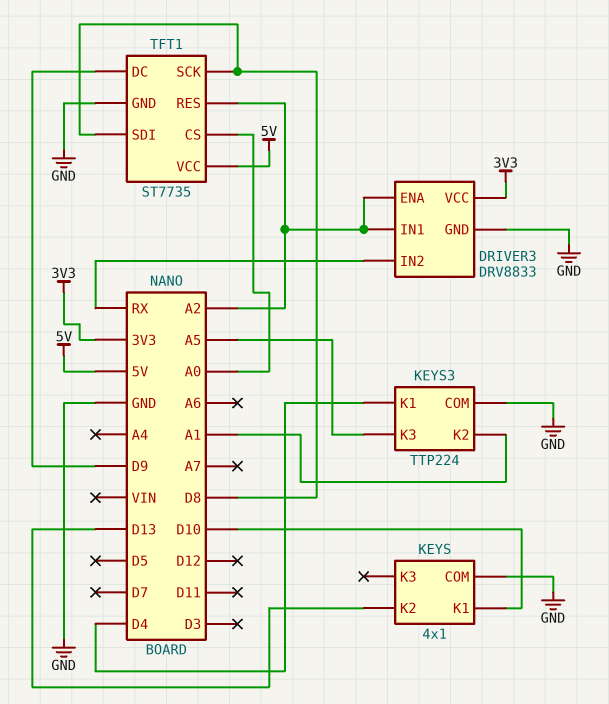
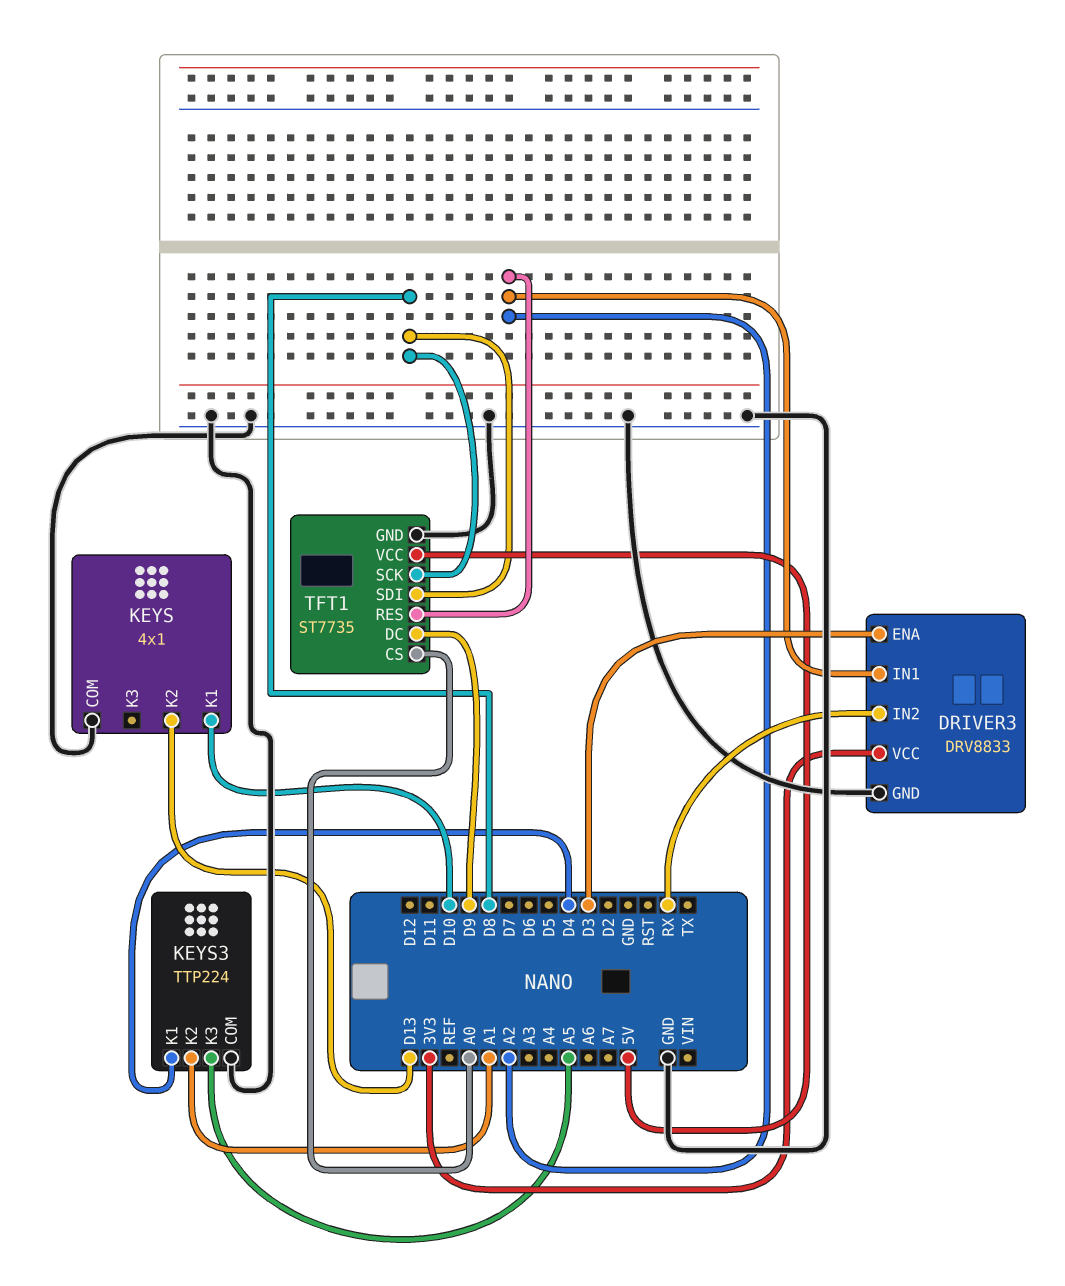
DRIVER3 pin ENA: A2 -> D3

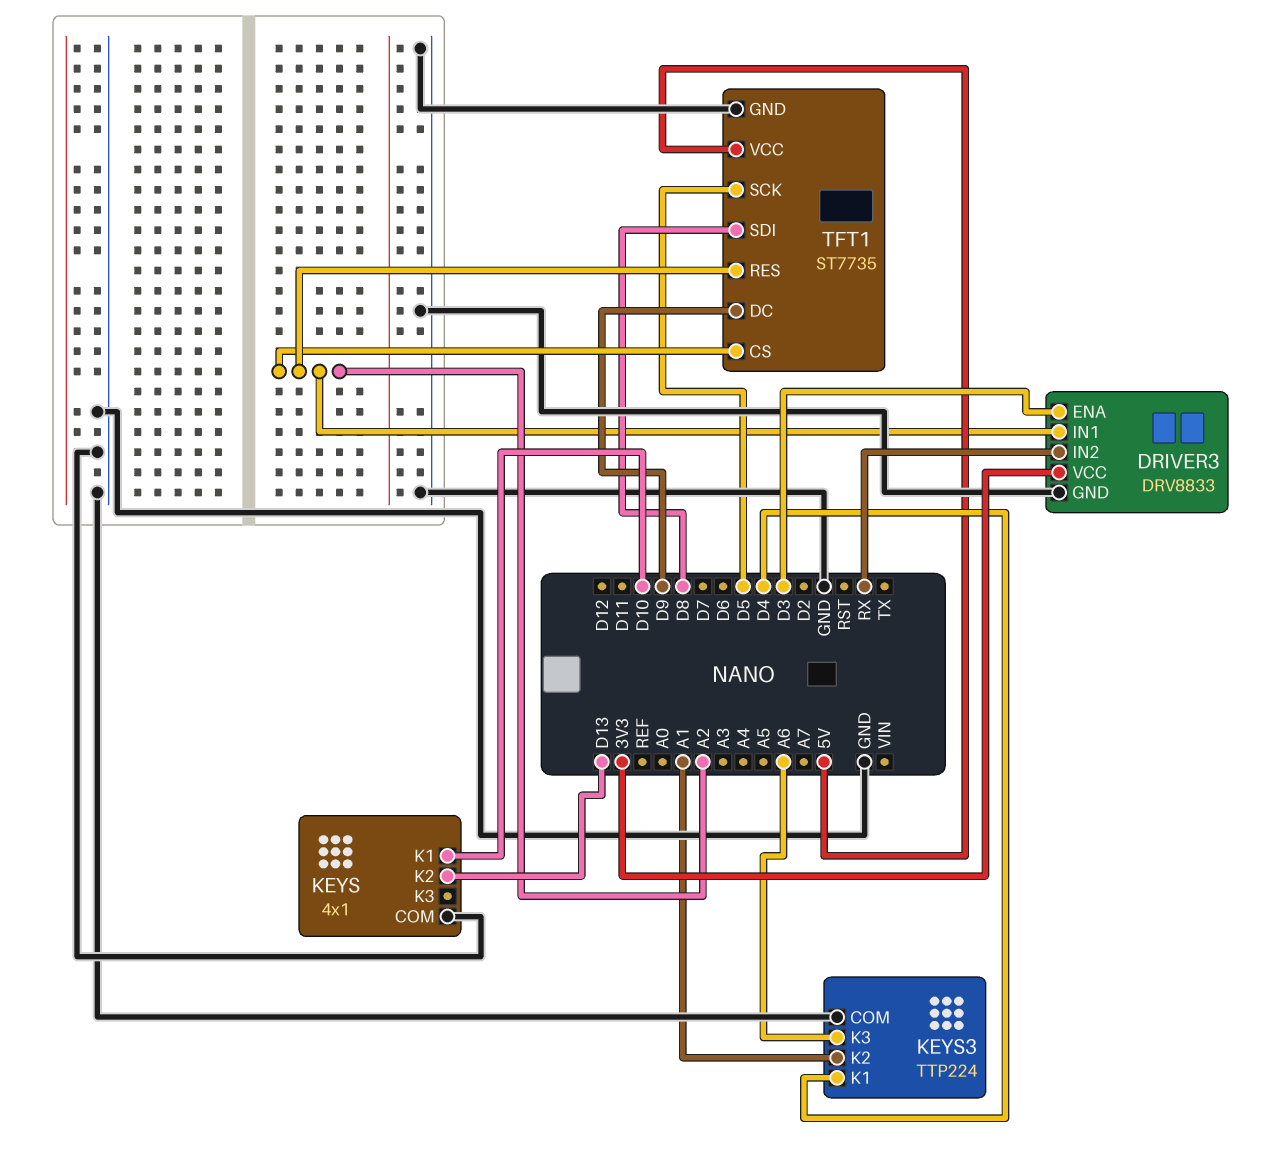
KEYS3 pin K3: A5 -> A6
TFT1 pin CS: A0 -> A2
TFT1 pin SCK: D8 -> D5

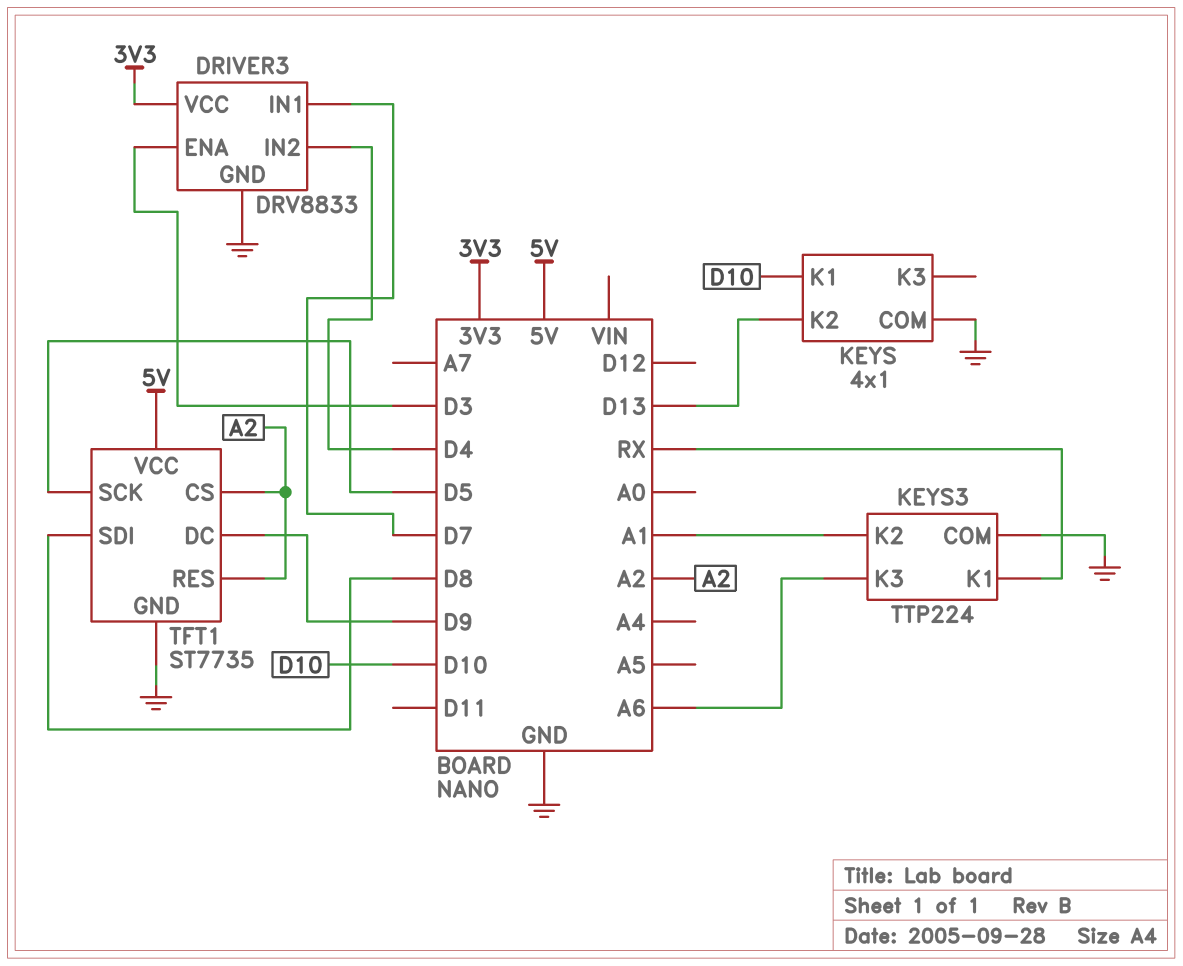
DRIVER3 pin IN1: A2 -> D7
DRIVER3 pin IN2: RX -> D4
KEYS3 pin K1: D4 -> RX

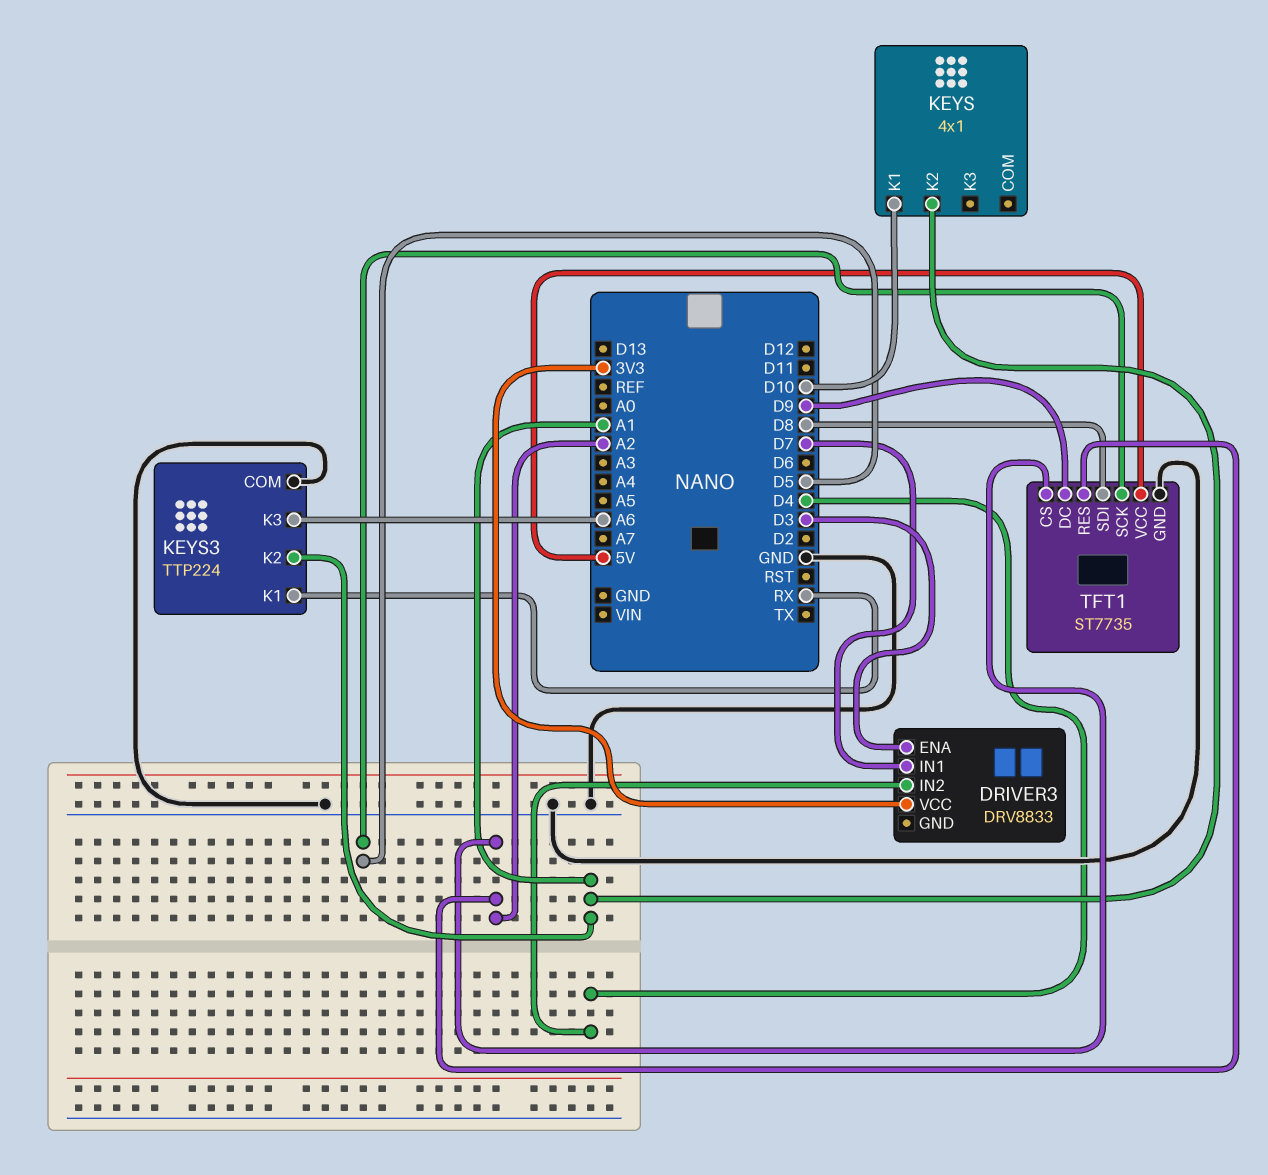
DRIVER3 pin GND: GND -> none
KEYS pin COM: GND -> none
KEYS pin K2: D13 -> A1

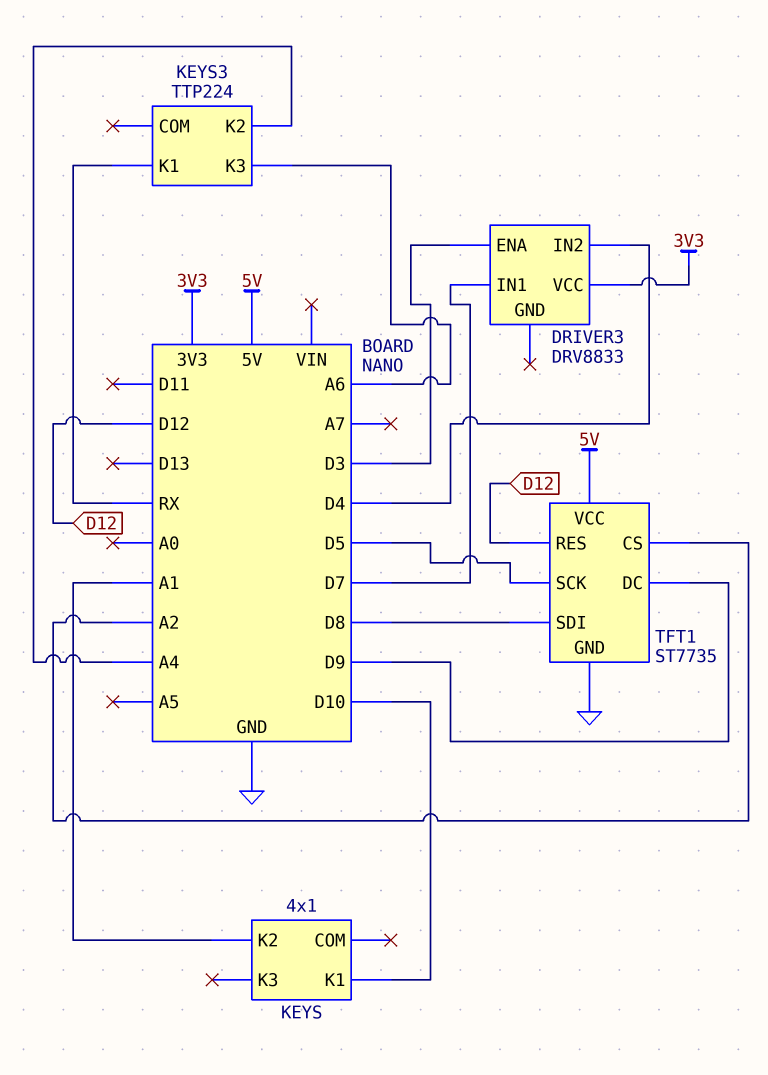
KEYS3 pin COM: GND -> none
KEYS3 pin K2: A1 -> A4
TFT1 pin RES: A2 -> D12

